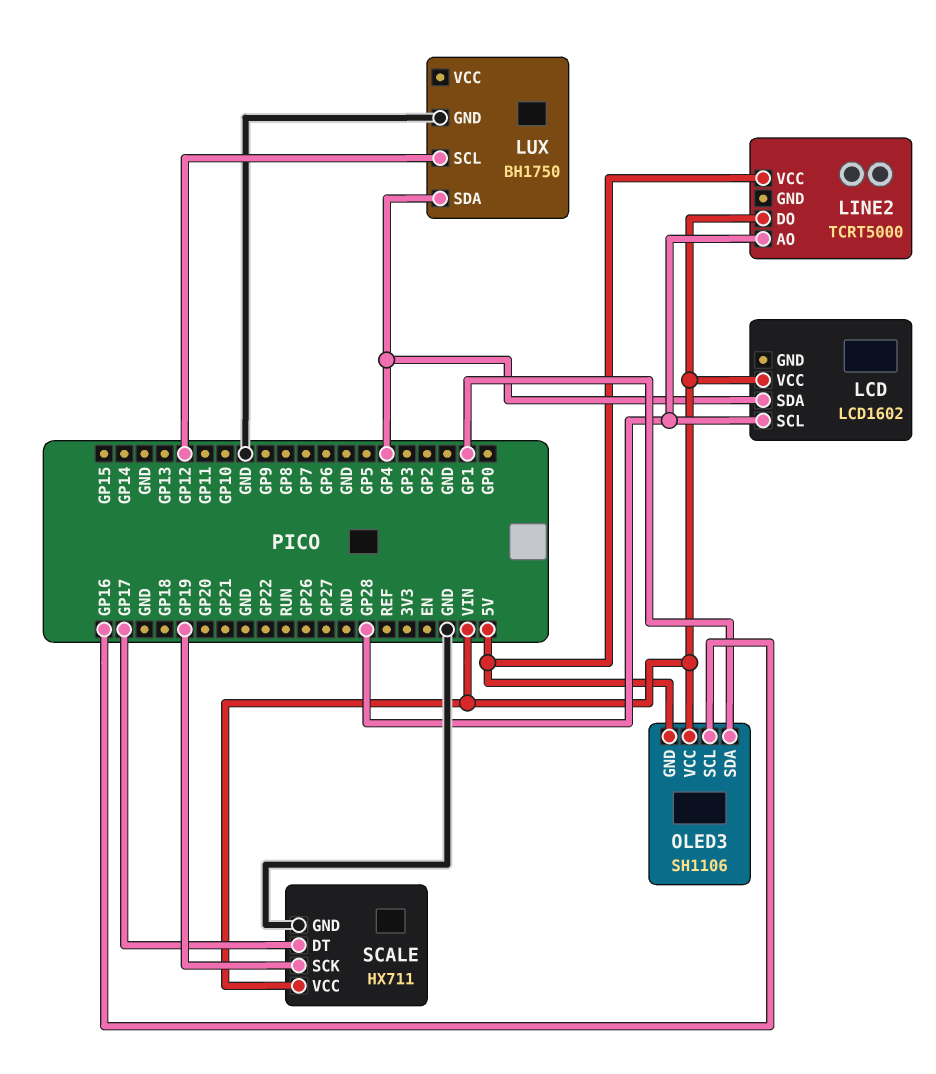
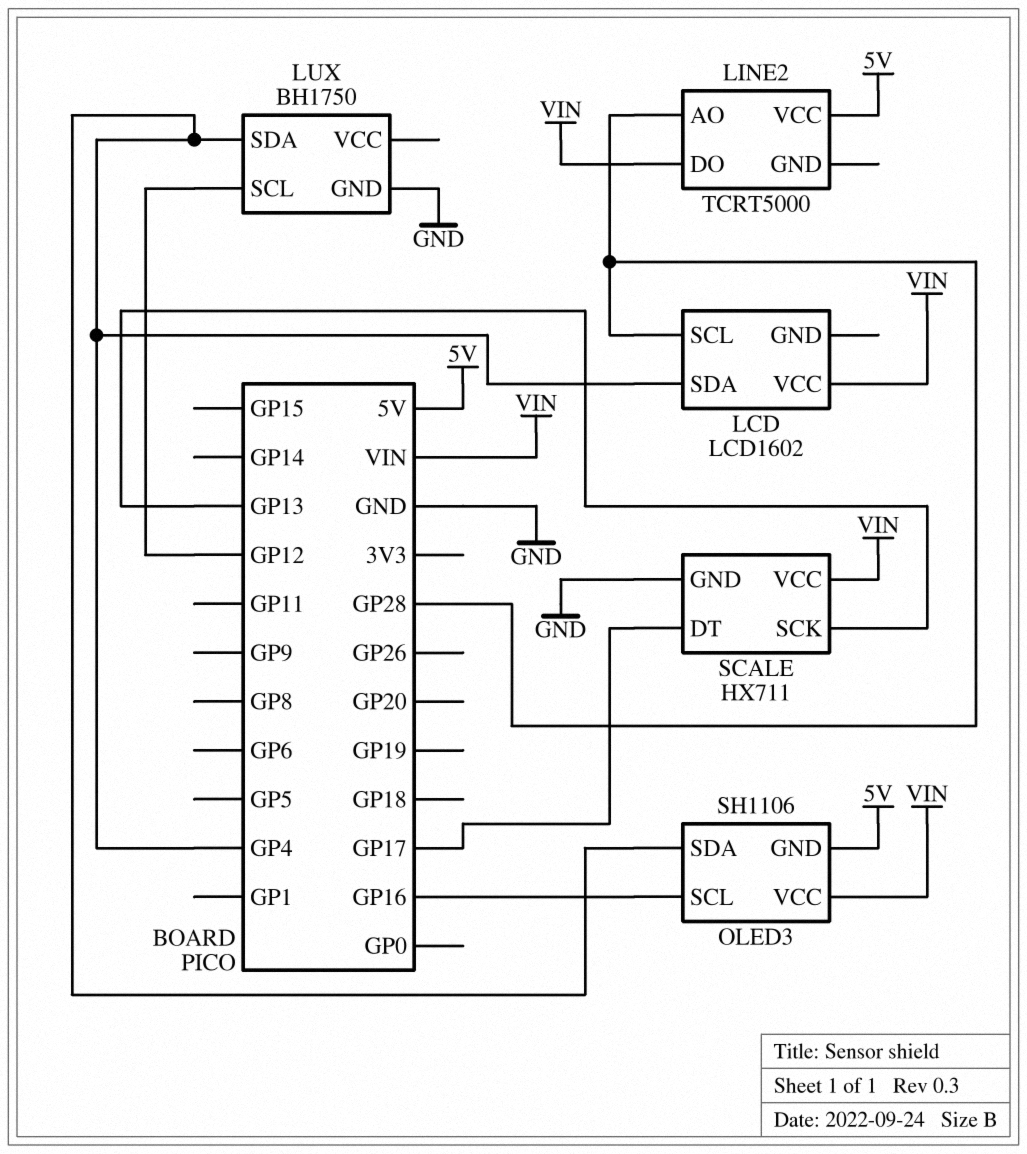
OLED3 pin SDA: GP1 -> GP4
SCALE pin SCK: GP19 -> GP13

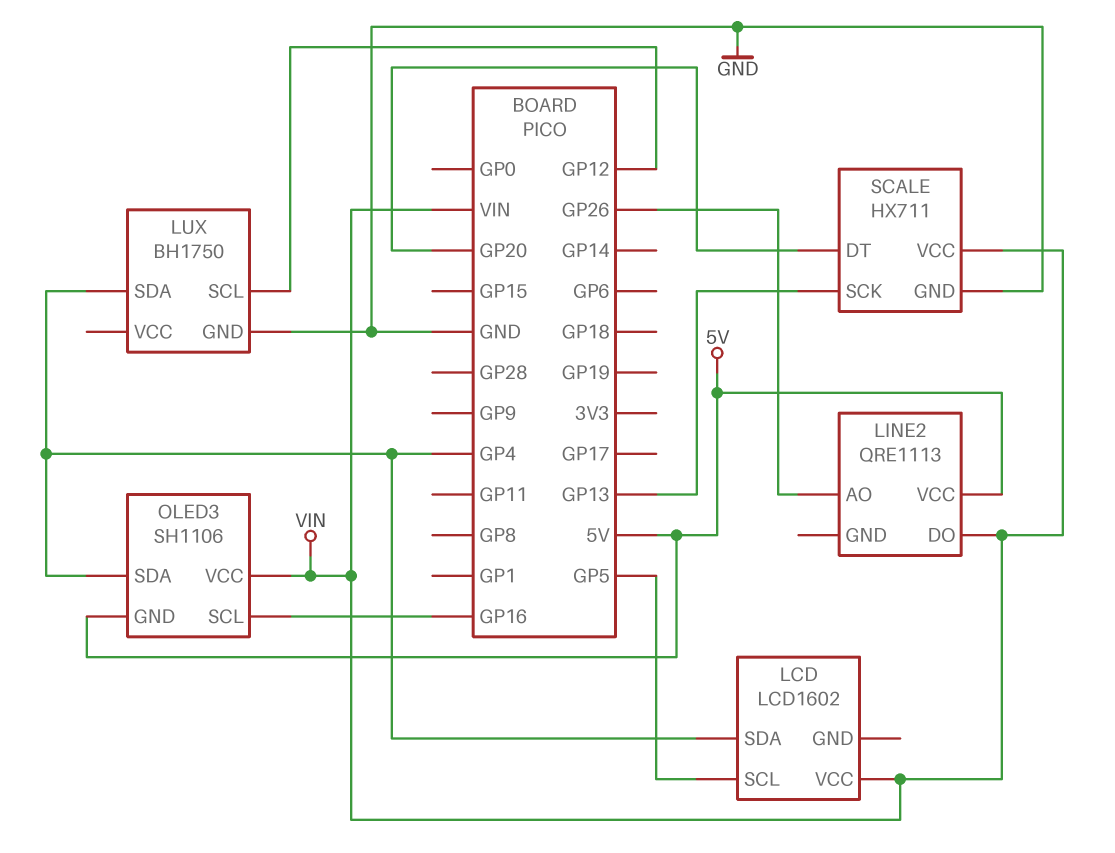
LCD pin SCL: GP28 -> GP5
LINE2: TCRT5000 -> QRE1113
LINE2 pin AO: GP28 -> GP26
SCALE pin DT: GP17 -> GP20

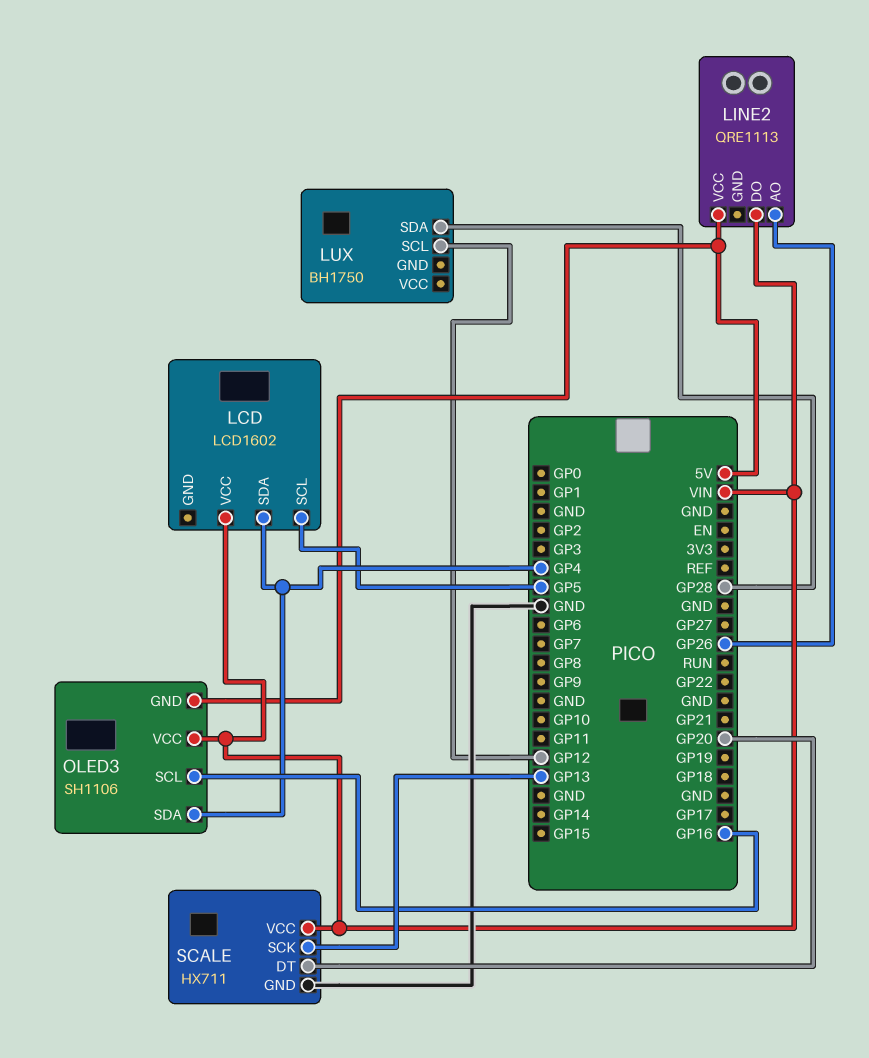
LUX pin GND: GND -> none
LUX pin SDA: GP4 -> GP28

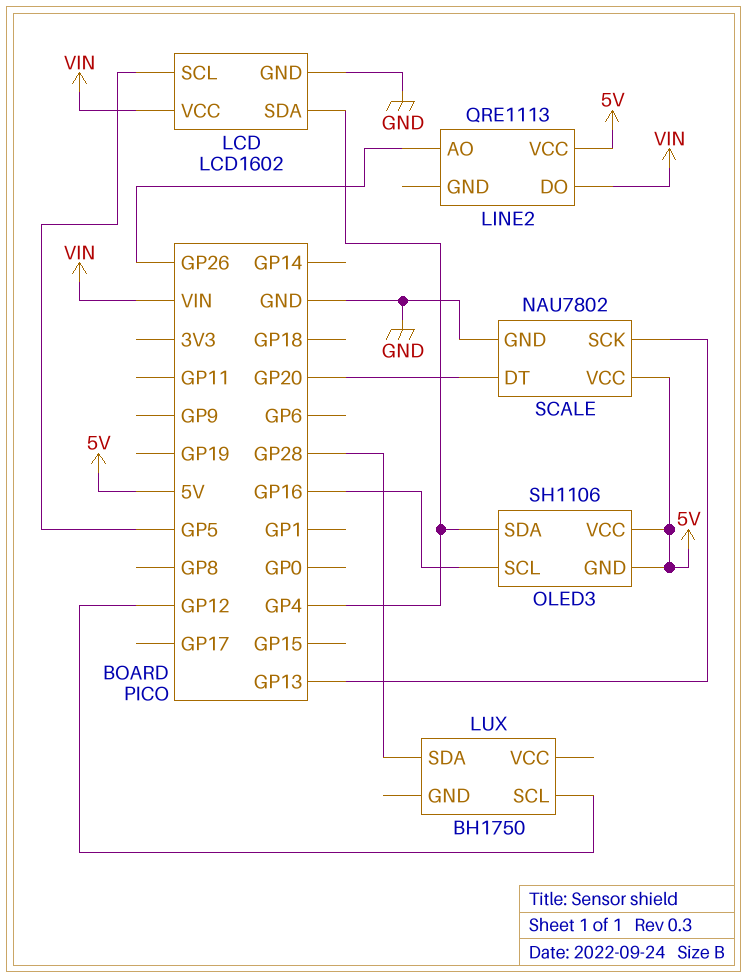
LCD pin GND: none -> GND
OLED3 pin VCC: VIN -> 5V
SCALE: HX711 -> NAU7802
SCALE pin VCC: VIN -> 5V

